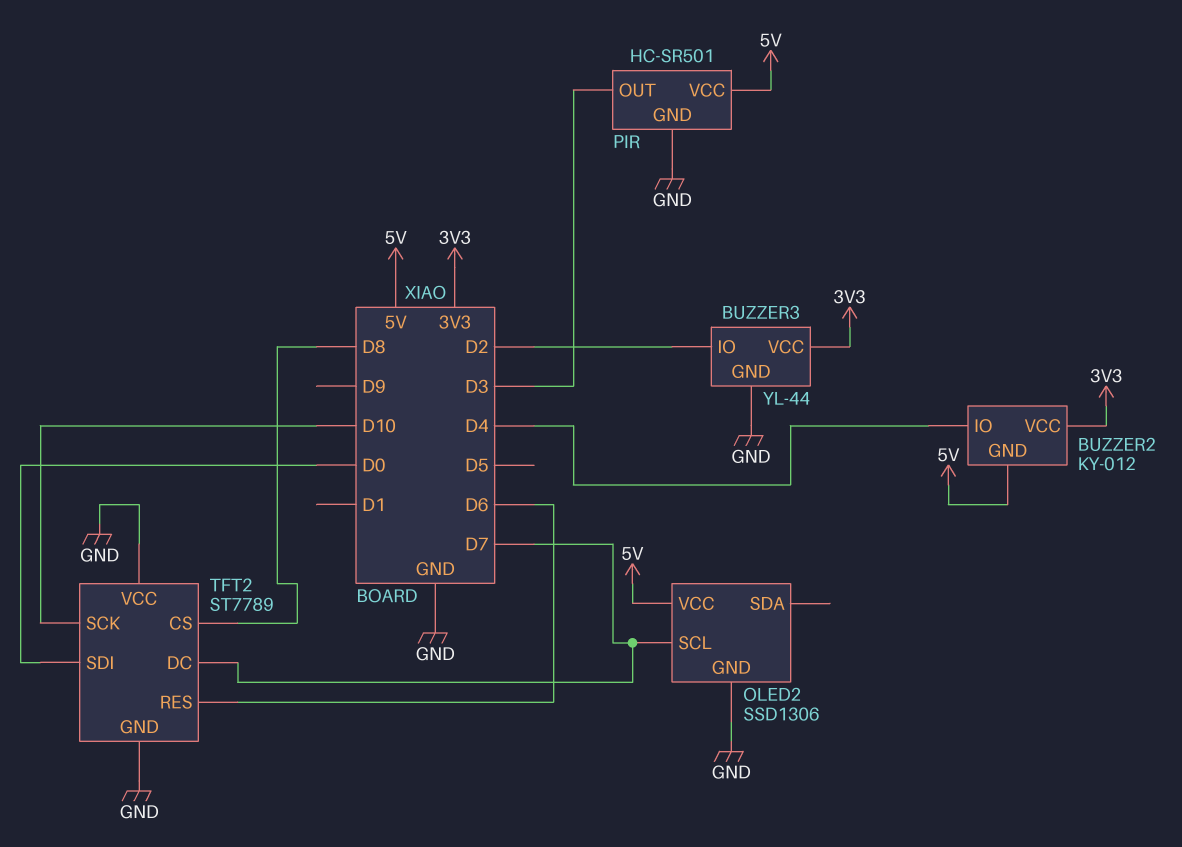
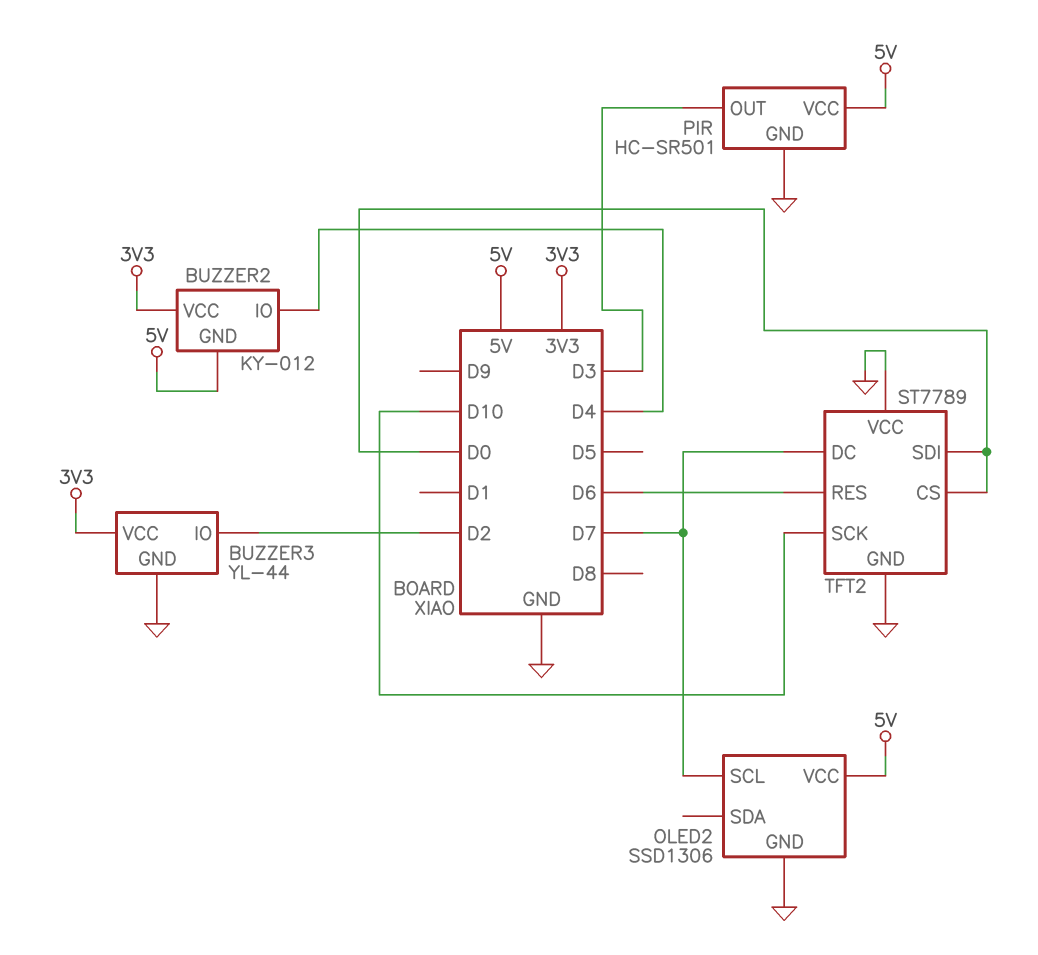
TFT2 pin CS: D8 -> D0

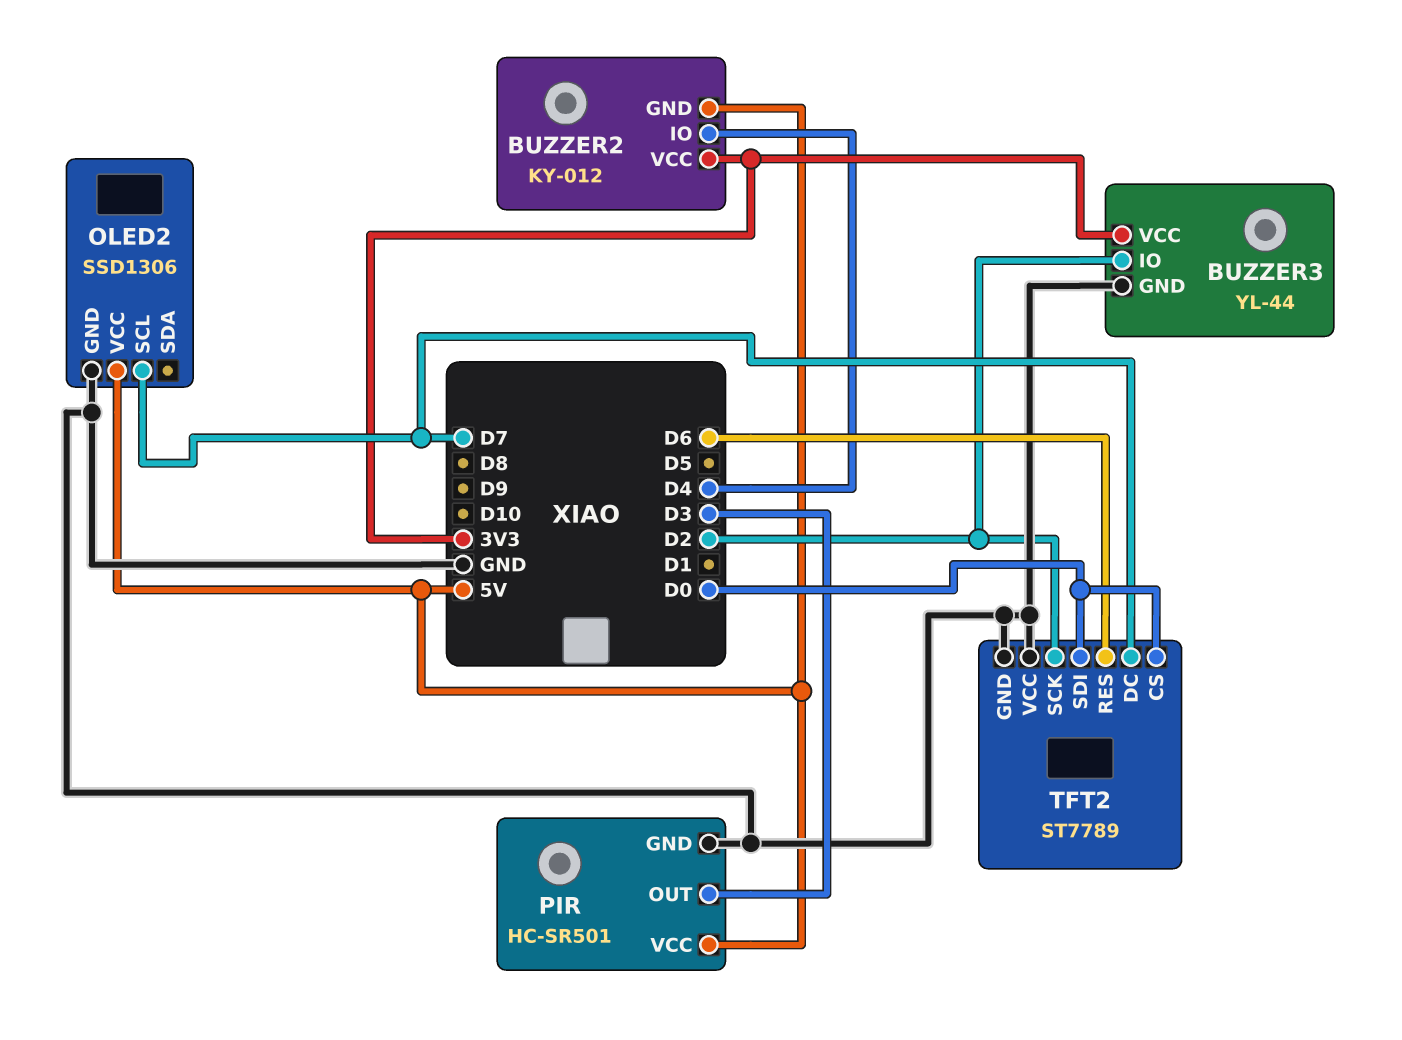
TFT2 pin SCK: D10 -> D2

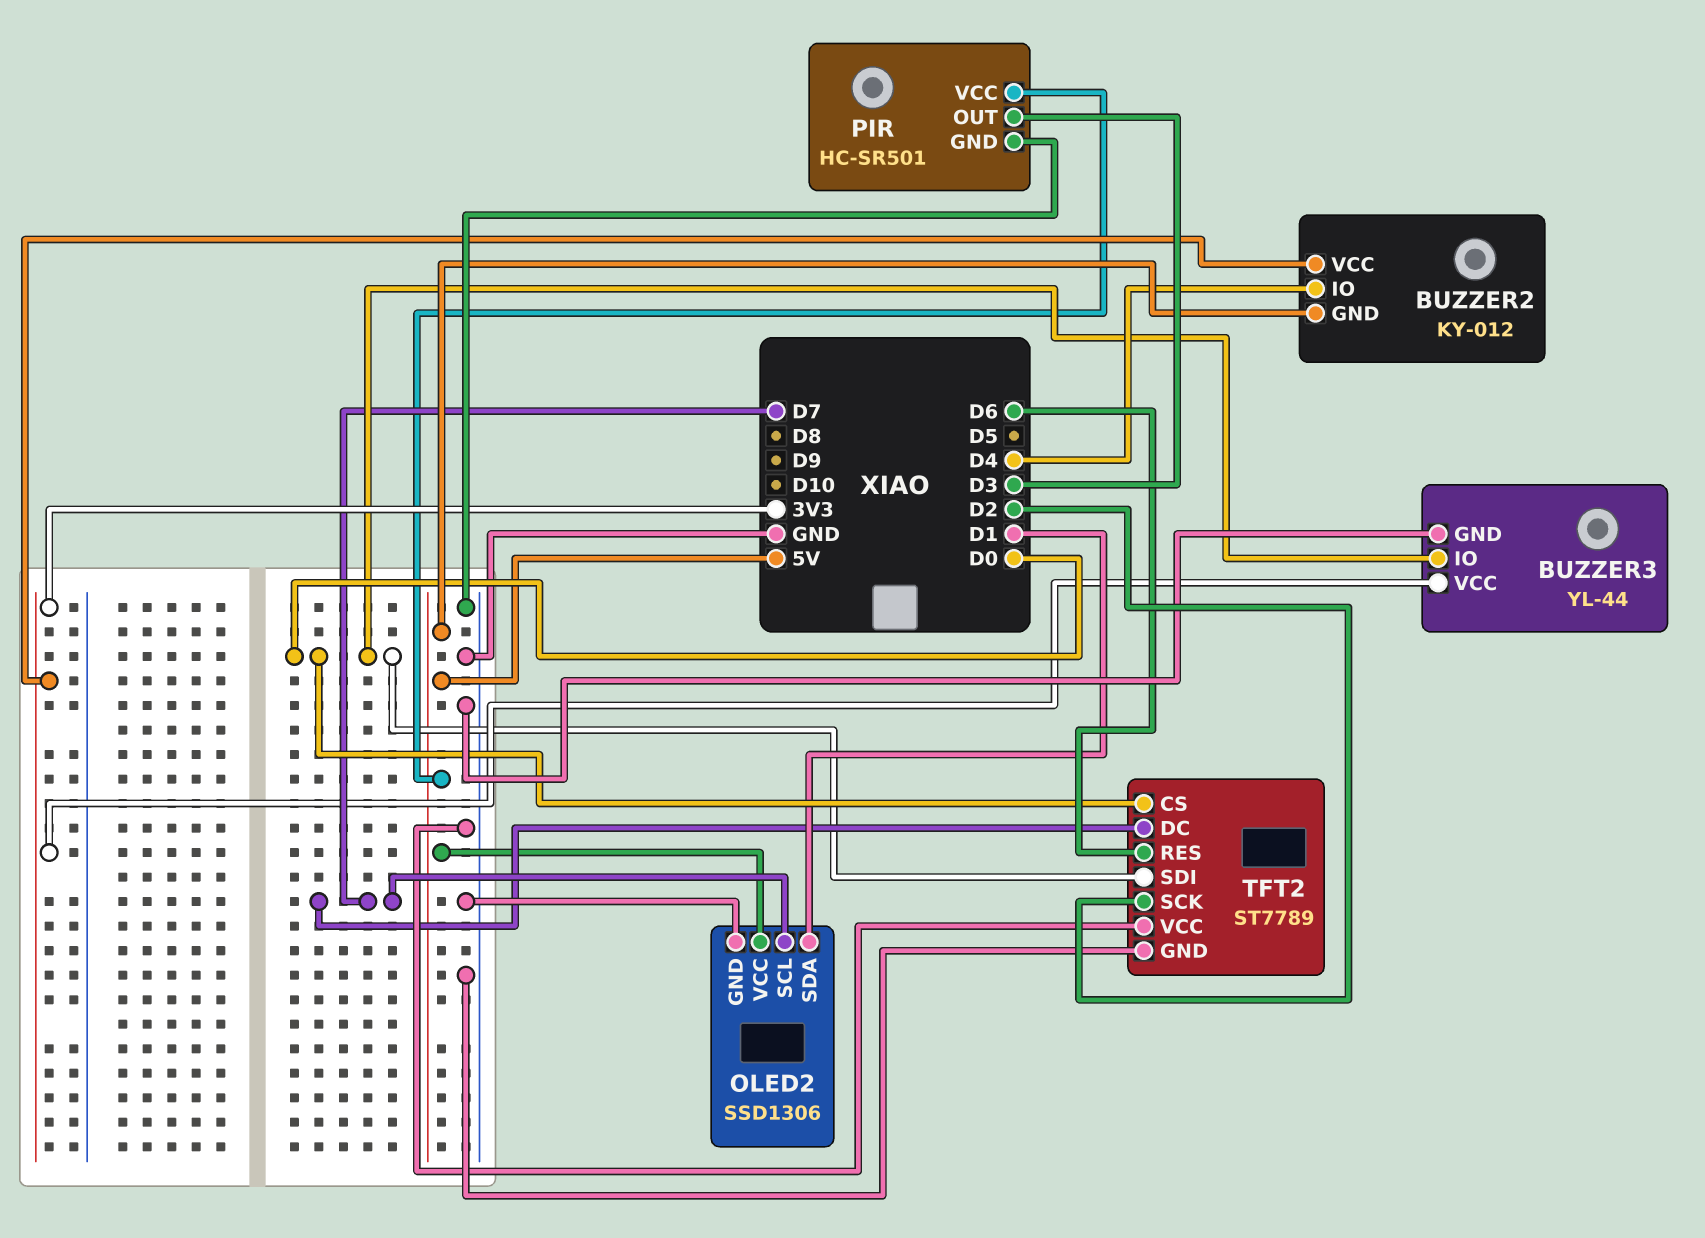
BUZZER3 pin IO: D2 -> D0
OLED2 pin SDA: none -> D1

